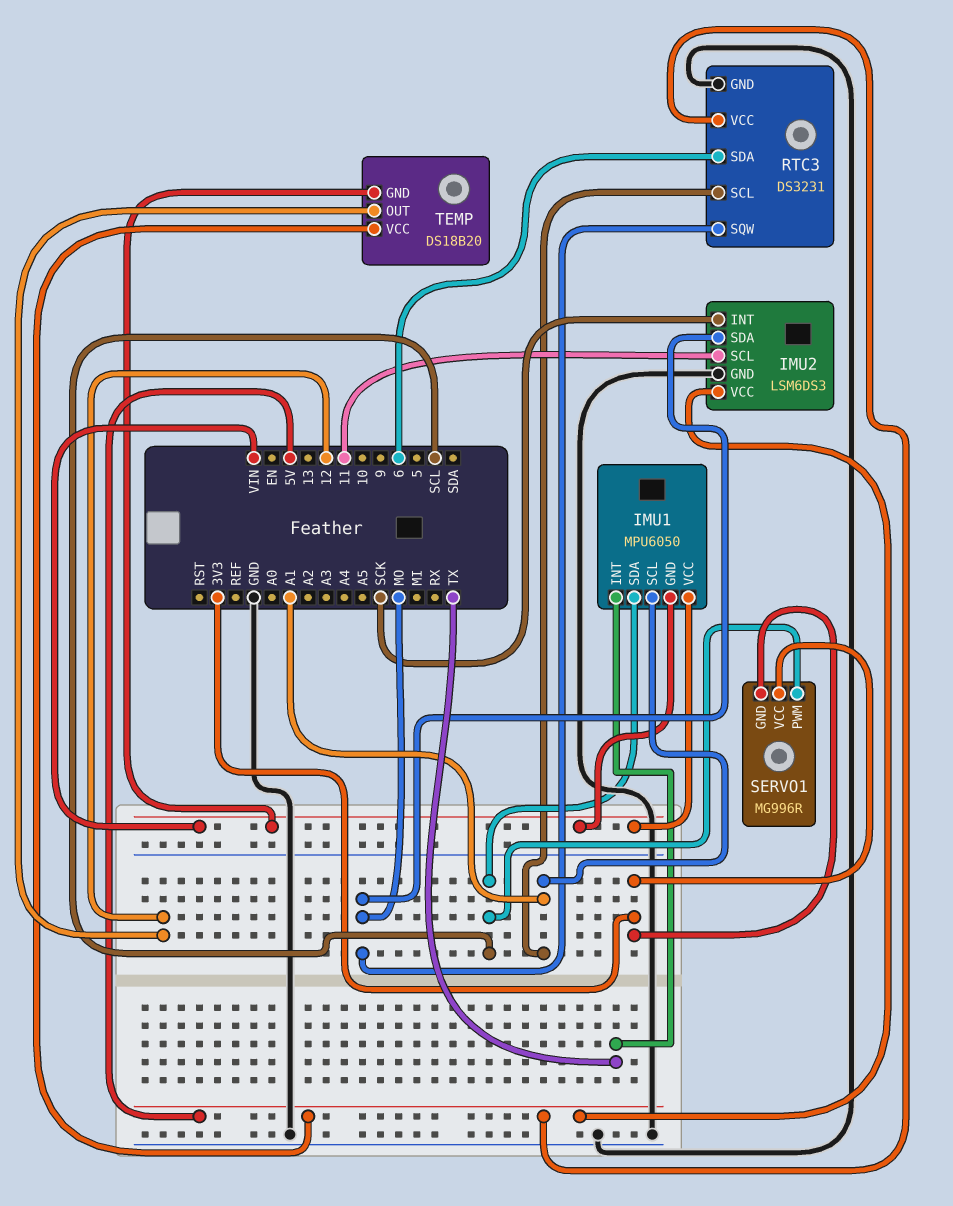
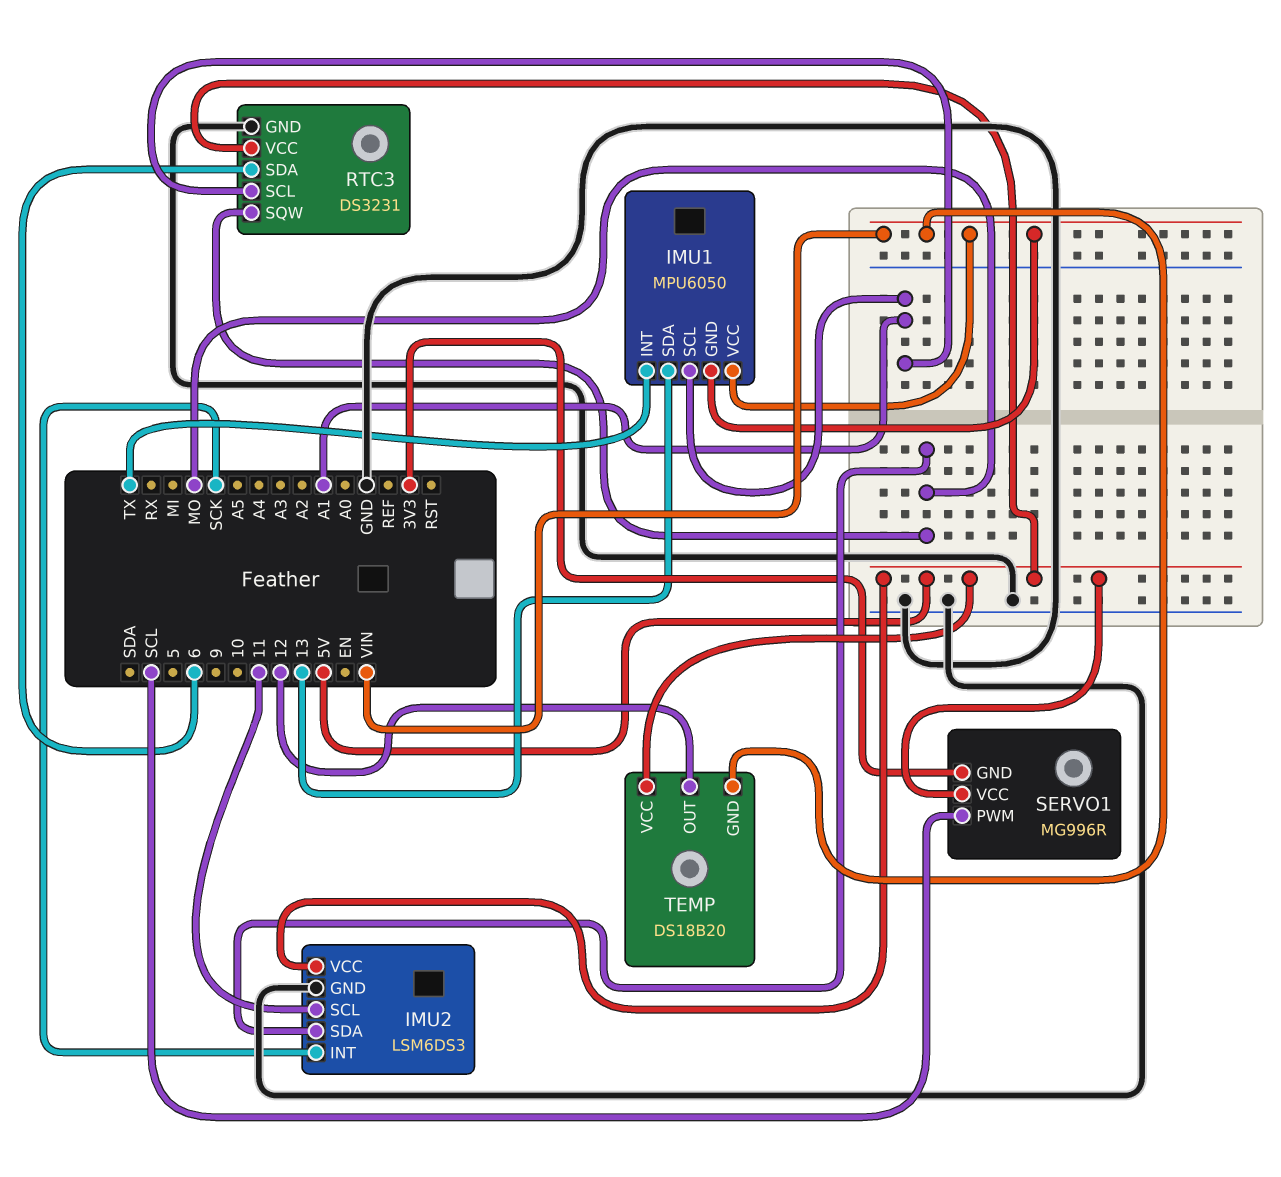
IMU1 pin SDA: SCL -> 13
SERVO1 pin VCC: 3V3 -> 5V

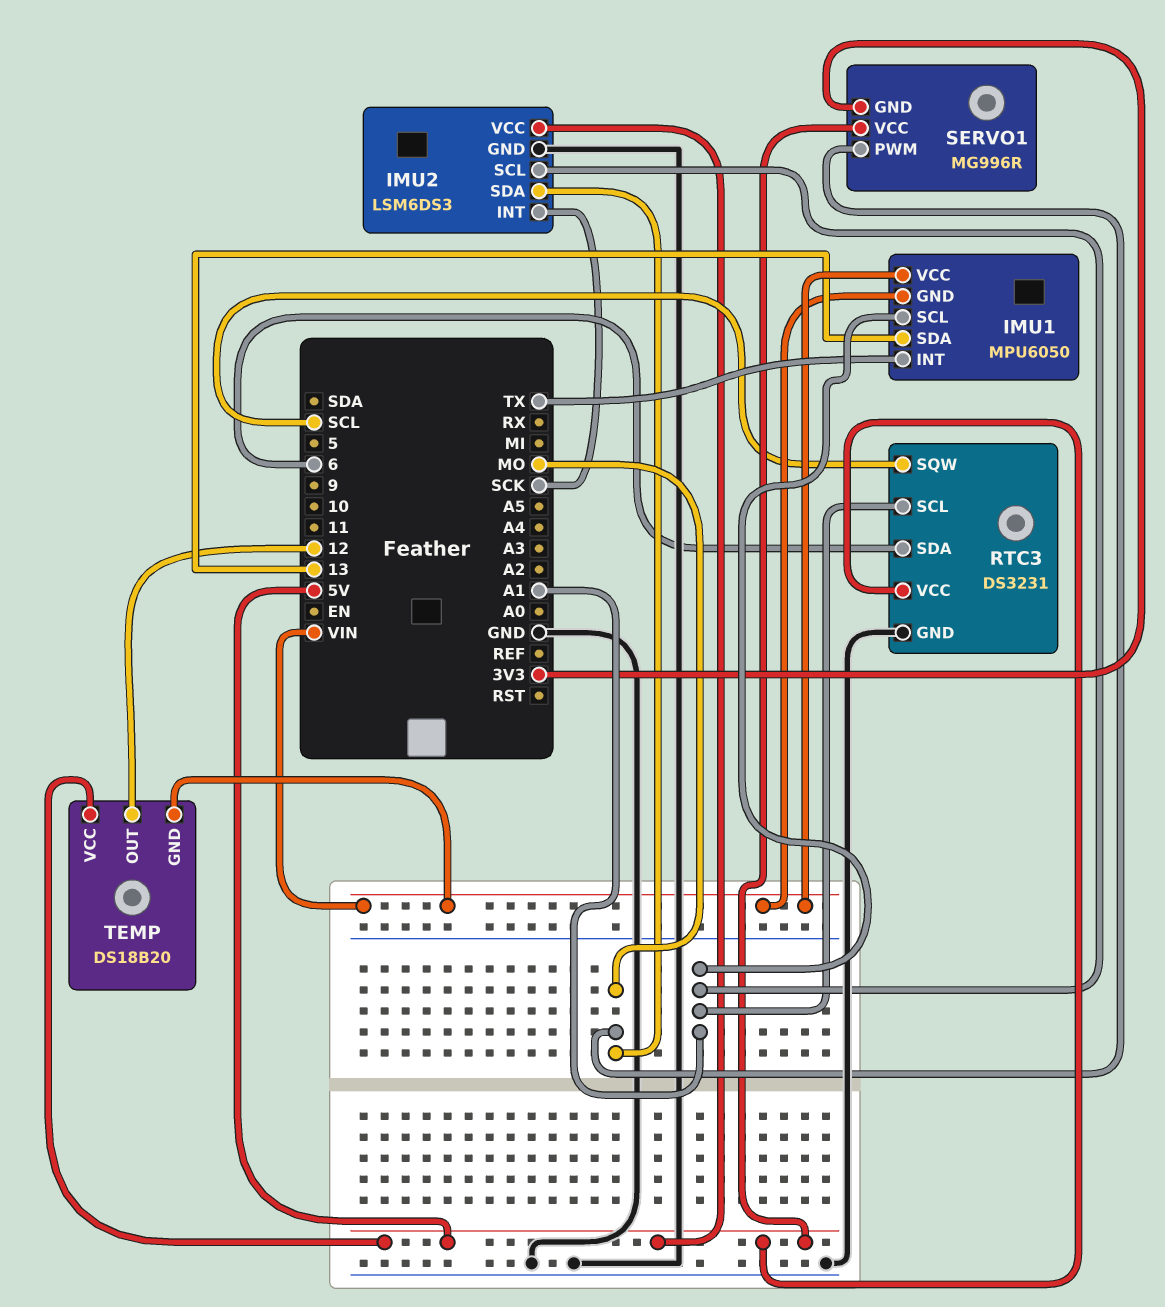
IMU2 pin SCL: 11 -> A1
RTC3 pin SQW: MO -> SCL
SERVO1 pin PWM: SCL -> MO

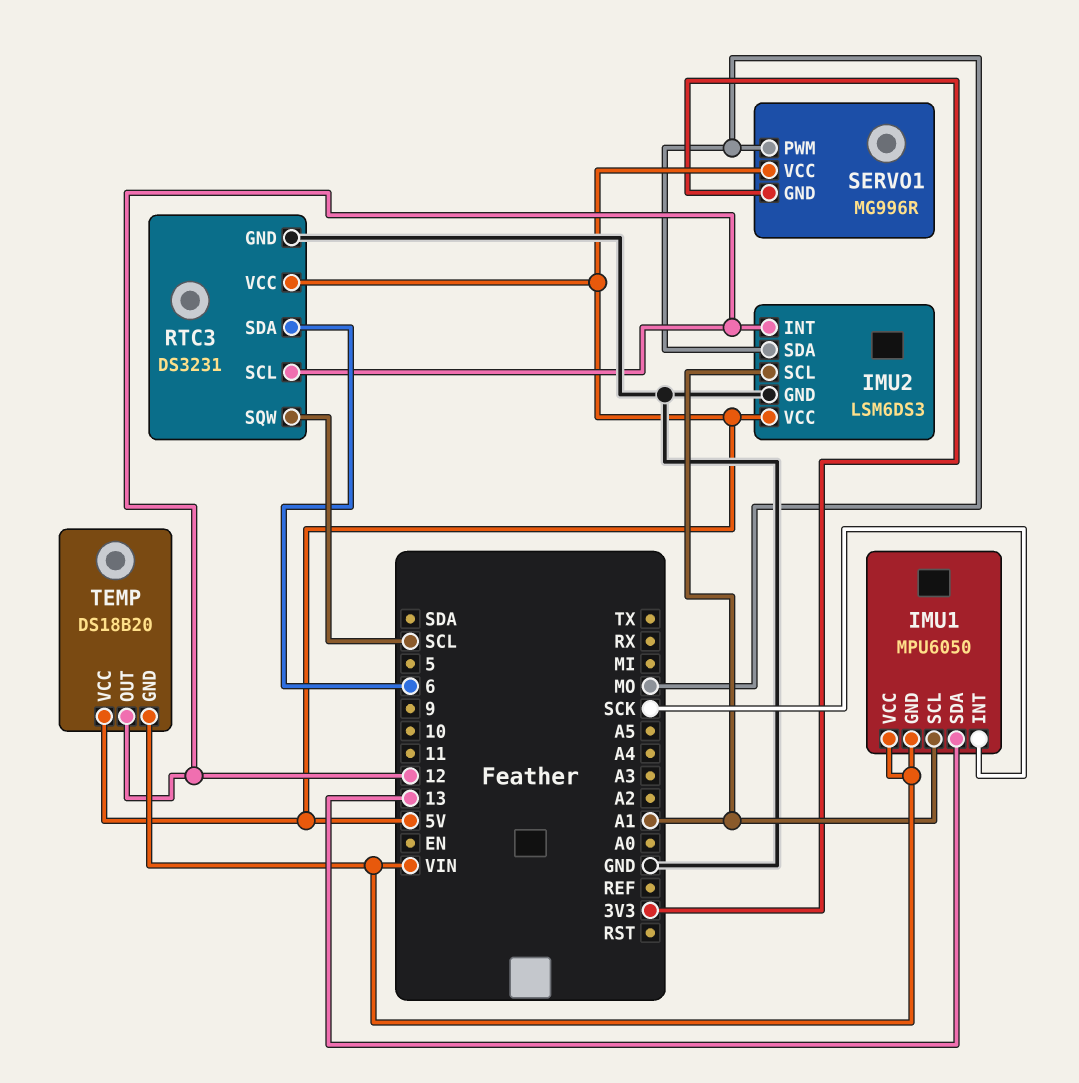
IMU1 pin INT: TX -> SCK
IMU2 pin INT: SCK -> 12
RTC3 pin SCL: A1 -> 12

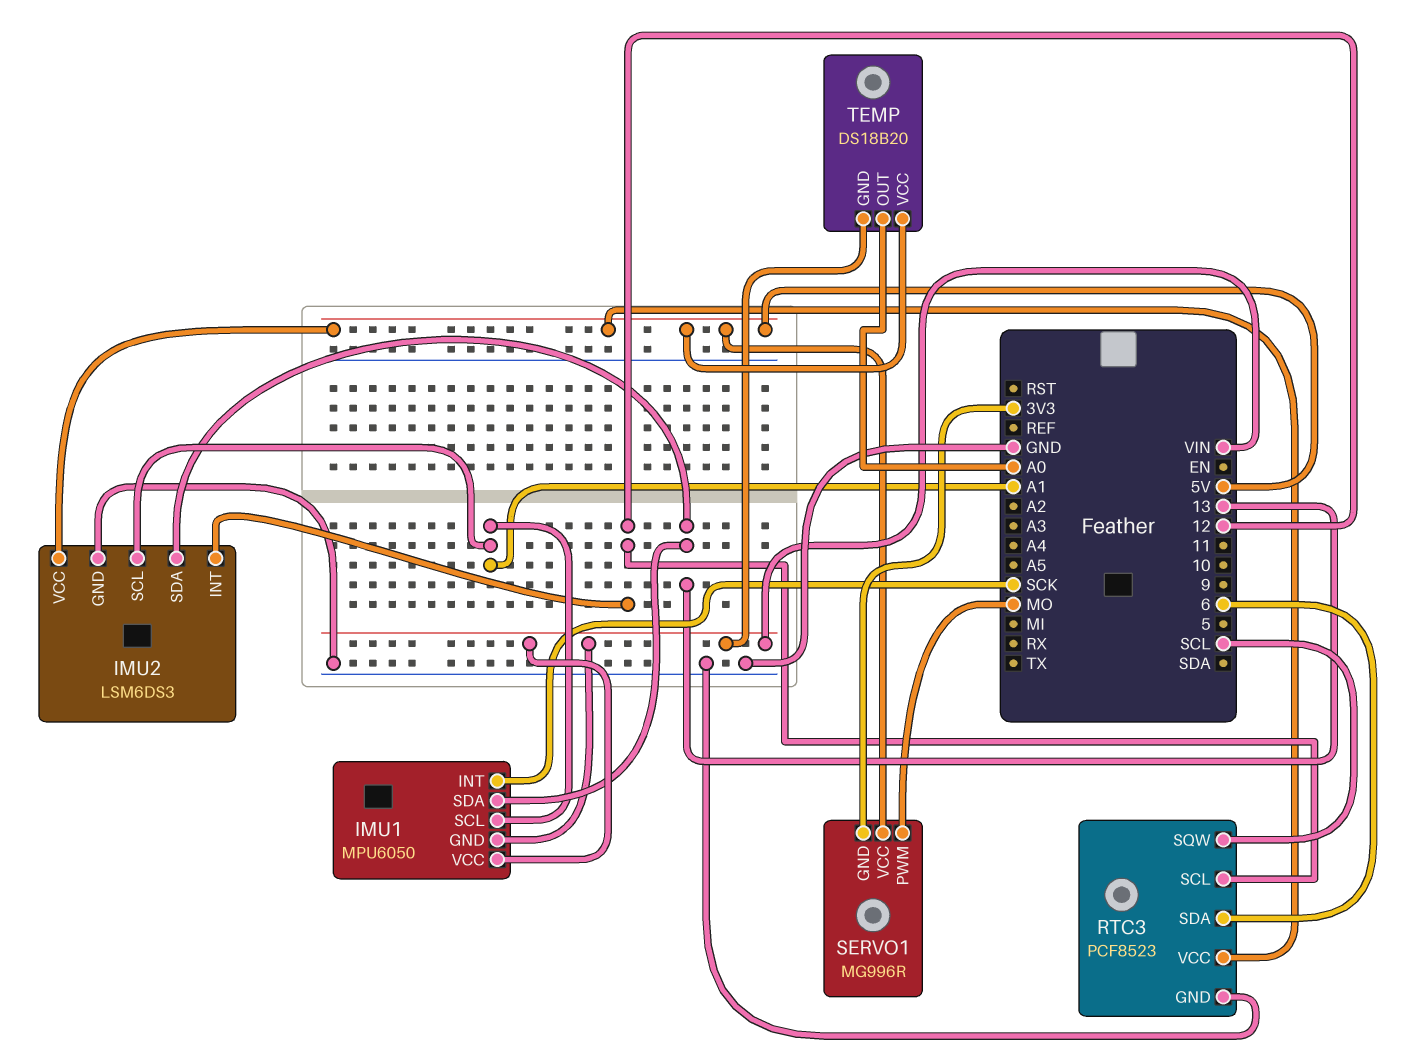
IMU2 pin SDA: MO -> 13
RTC3: DS3231 -> PCF8523
TEMP pin OUT: 12 -> A0

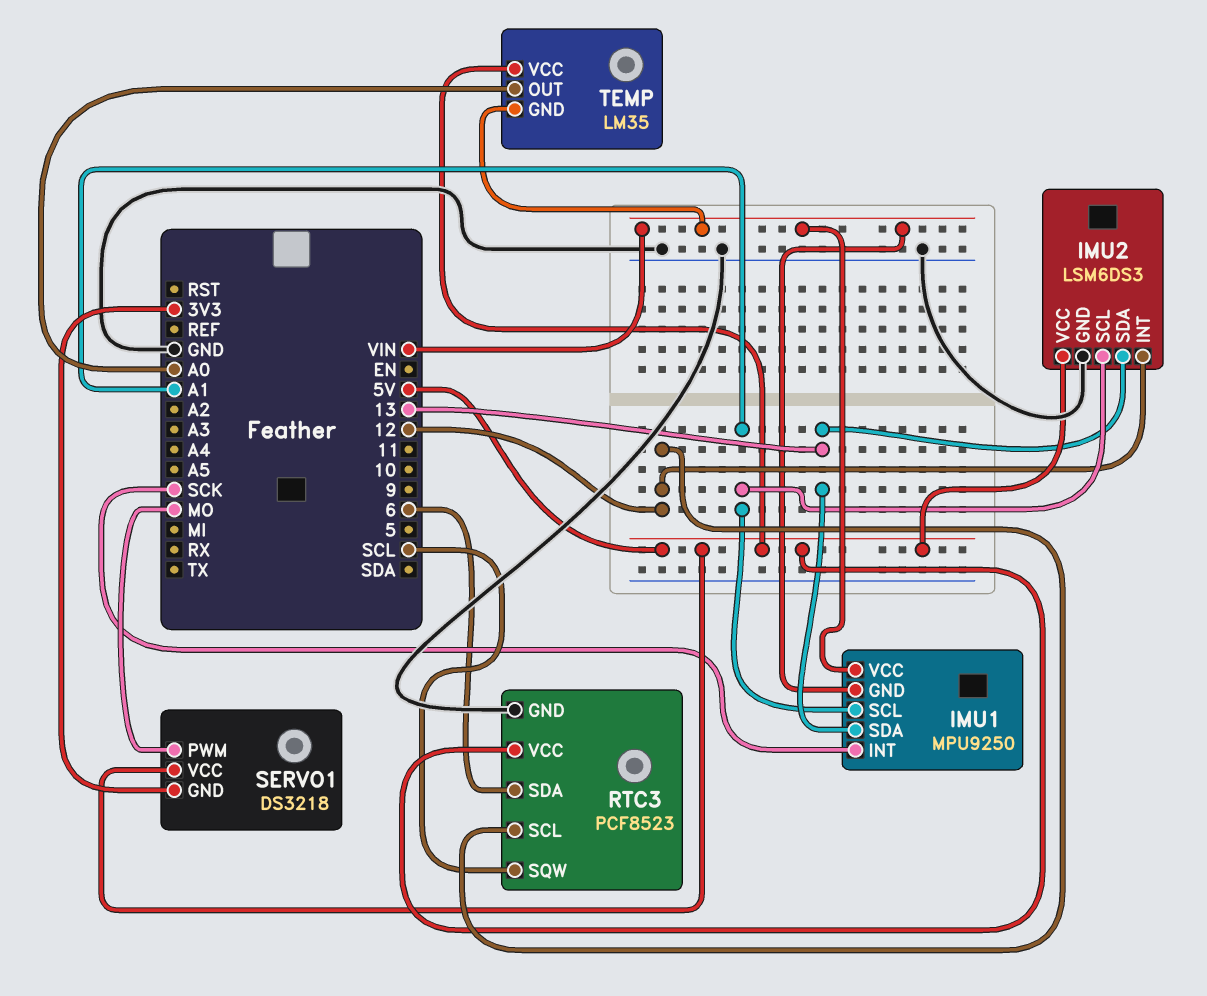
IMU1: MPU6050 -> MPU9250
SERVO1: MG996R -> DS3218
TEMP: DS18B20 -> LM35

